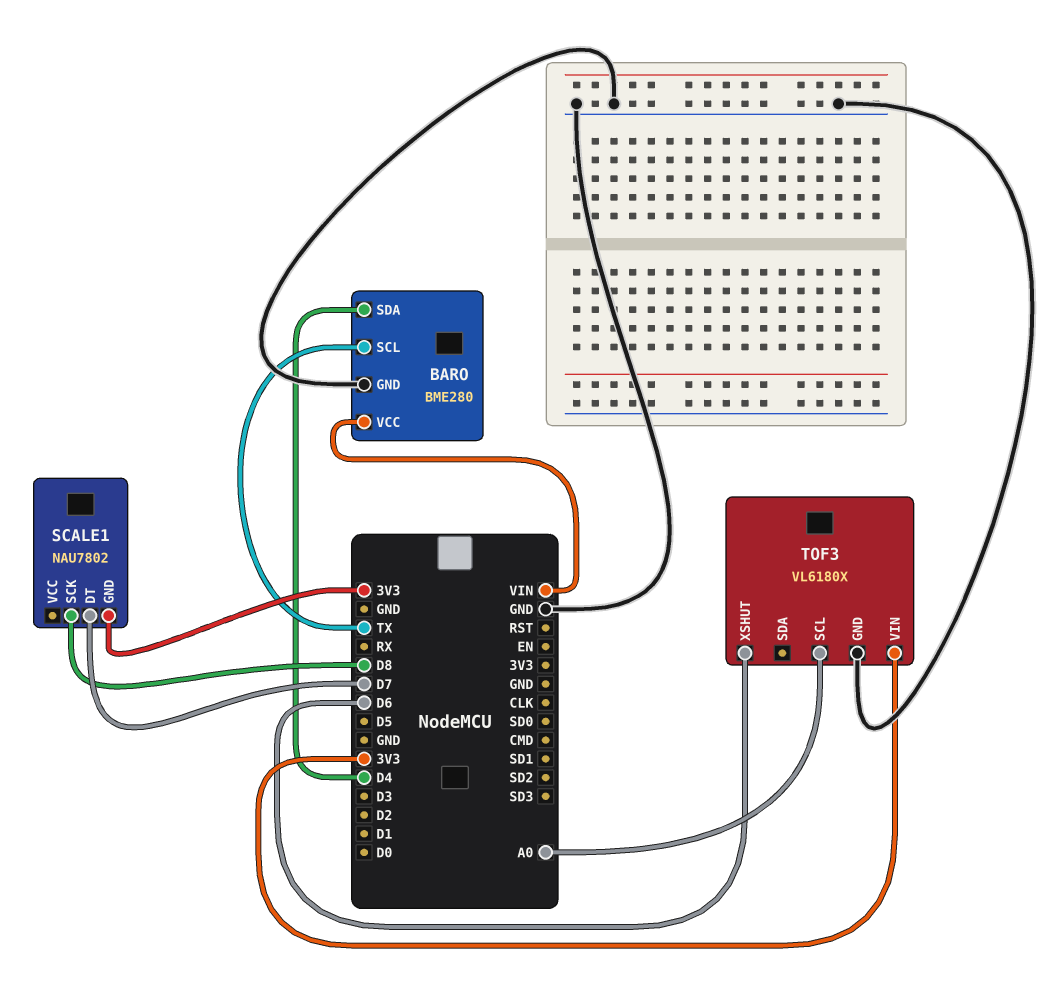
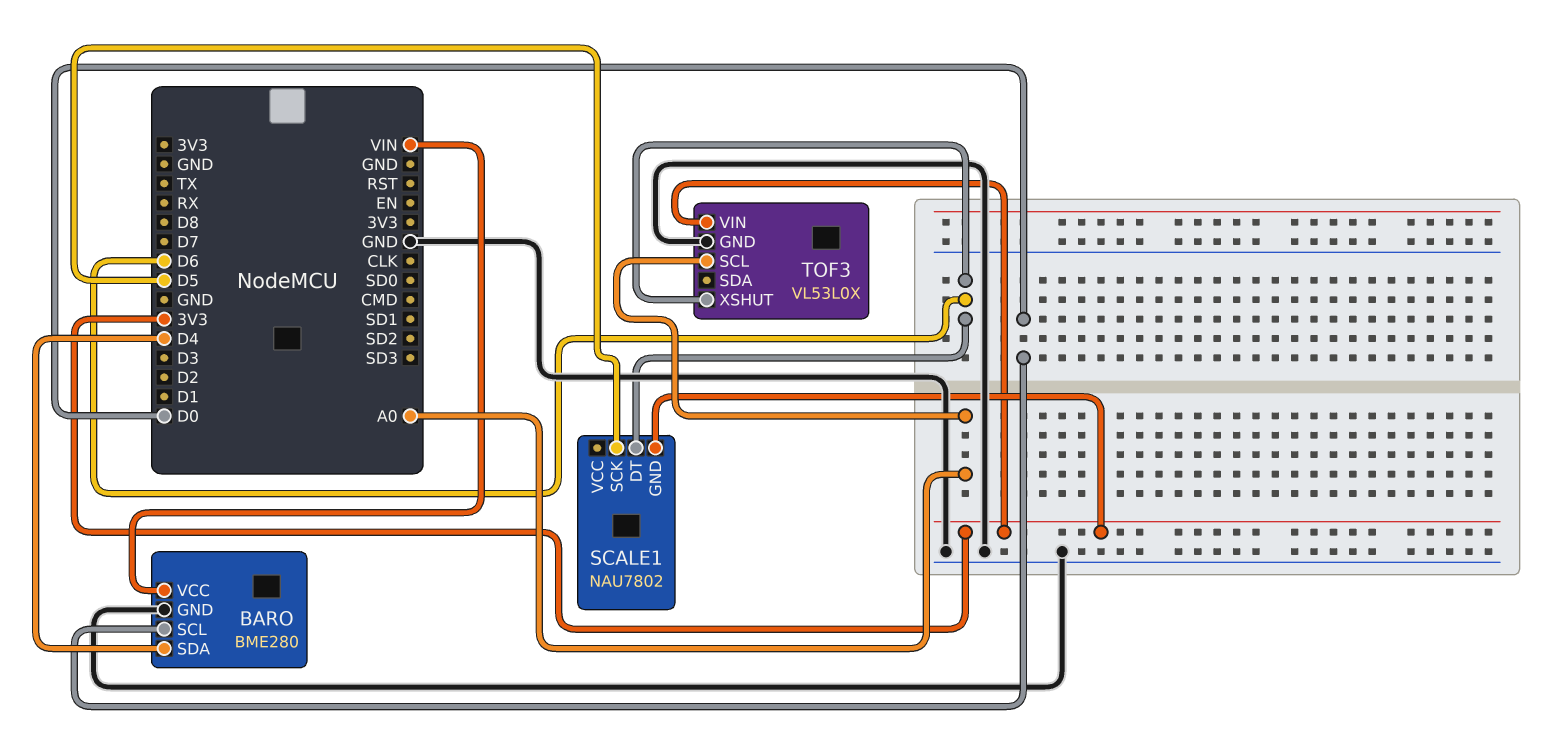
BARO pin SCL: TX -> D0
SCALE1 pin DT: D7 -> D6
SCALE1 pin SCK: D8 -> D5
TOF3: VL6180X -> VL53L0X

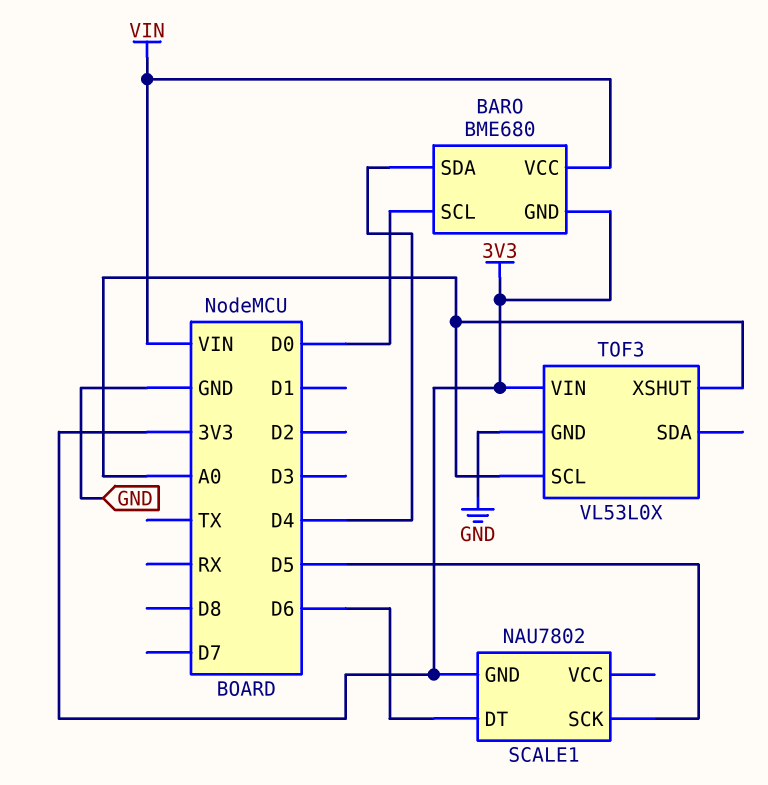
BARO: BME280 -> BME680
BARO pin GND: GND -> 3V3
TOF3 pin XSHUT: D6 -> A0

